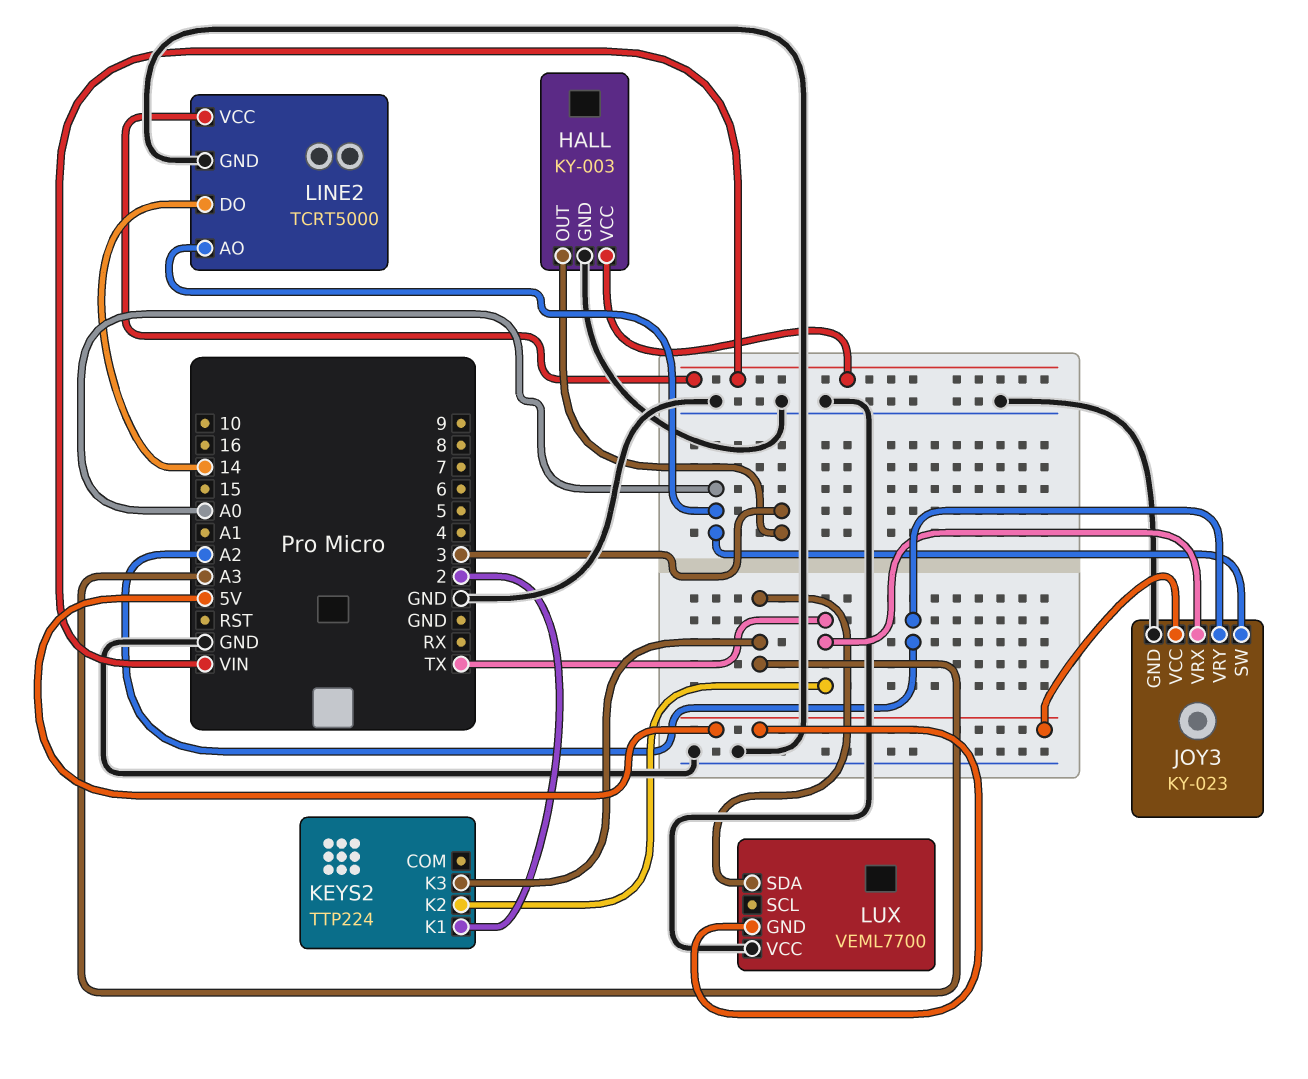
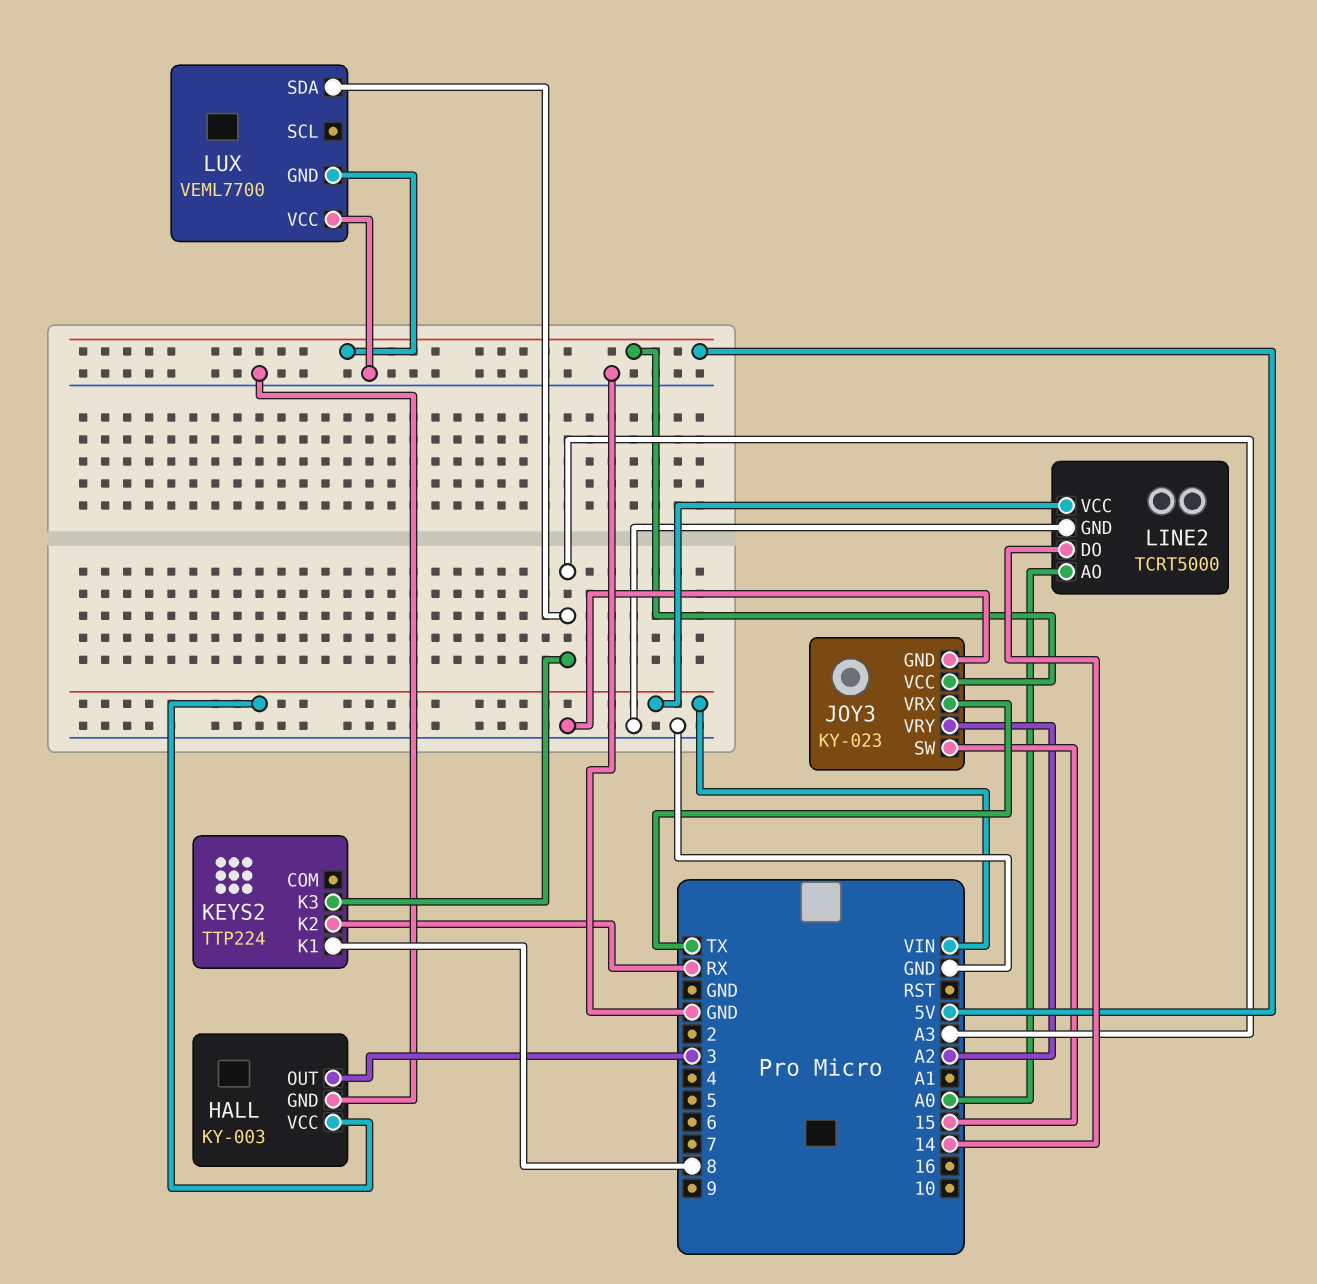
JOY3 pin SW: A0 -> 15
KEYS2 pin K1: 2 -> 8
KEYS2 pin K2: TX -> RX

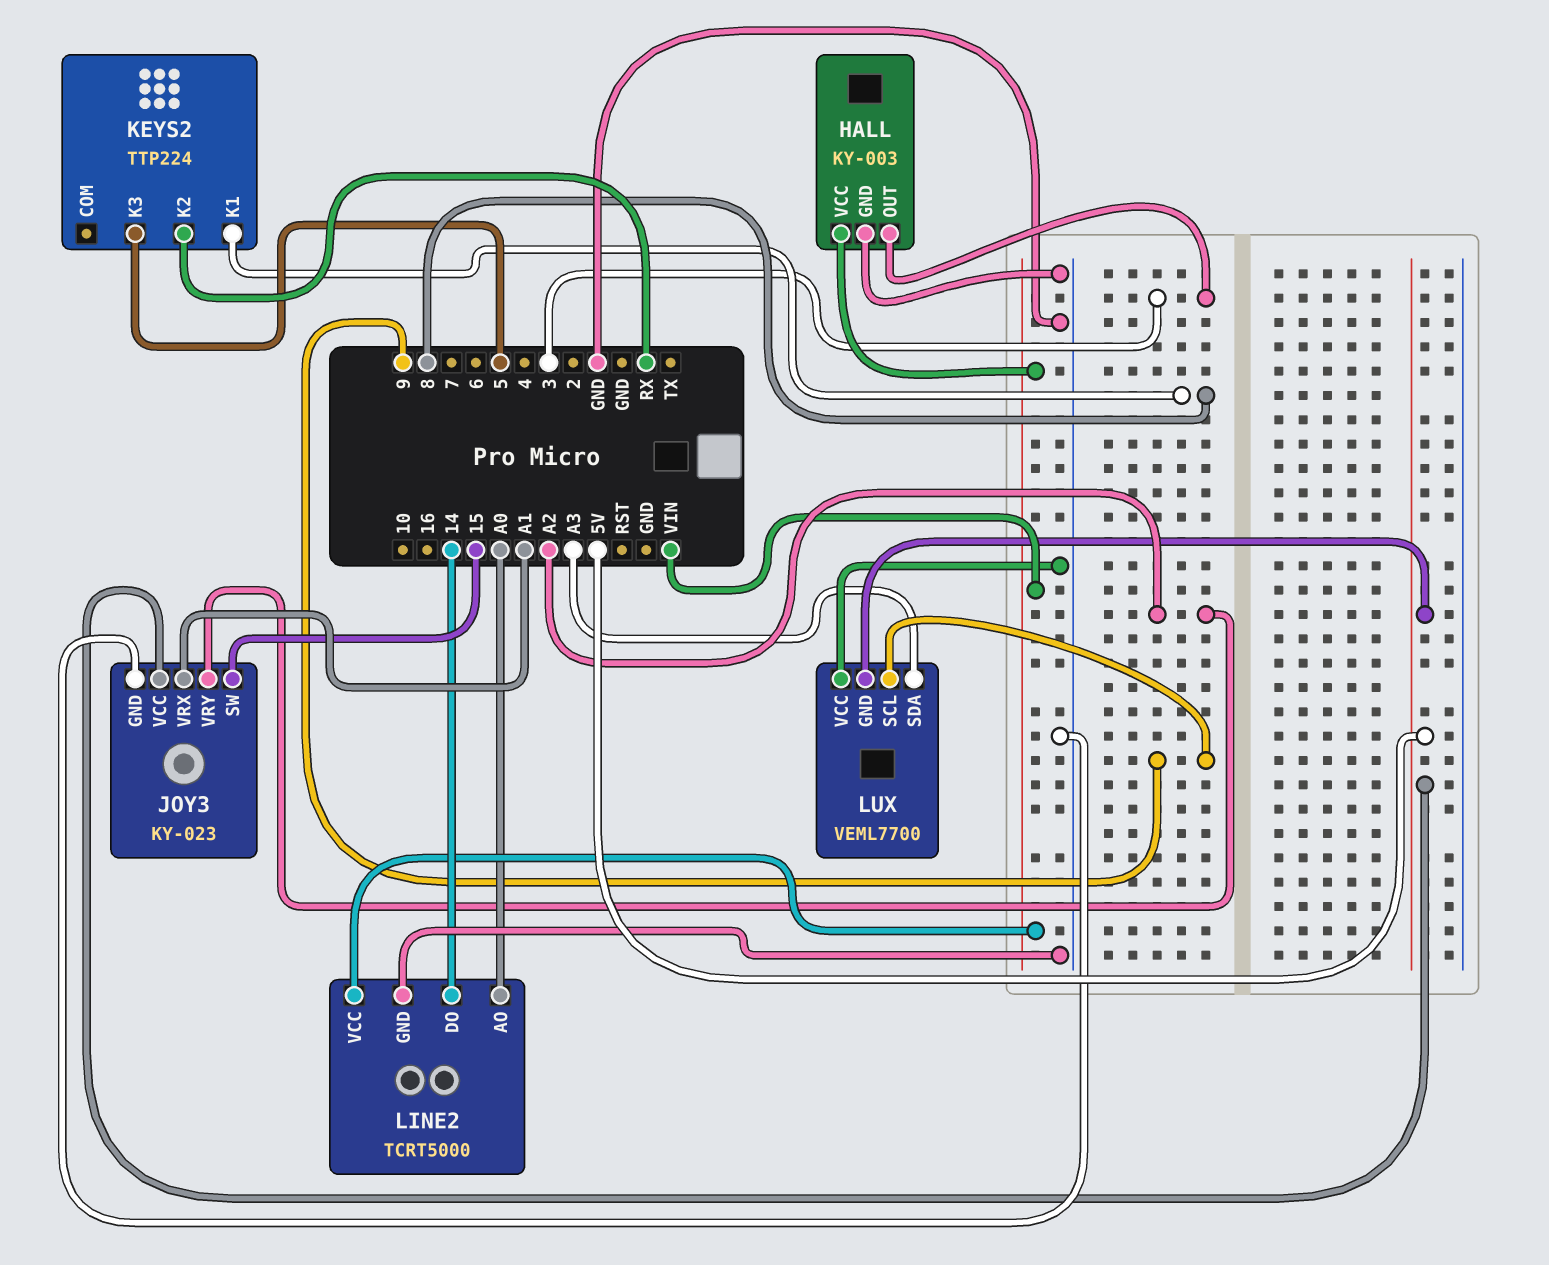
JOY3 pin VRX: TX -> A1
KEYS2 pin K3: A3 -> 5
LUX pin SCL: none -> 9

